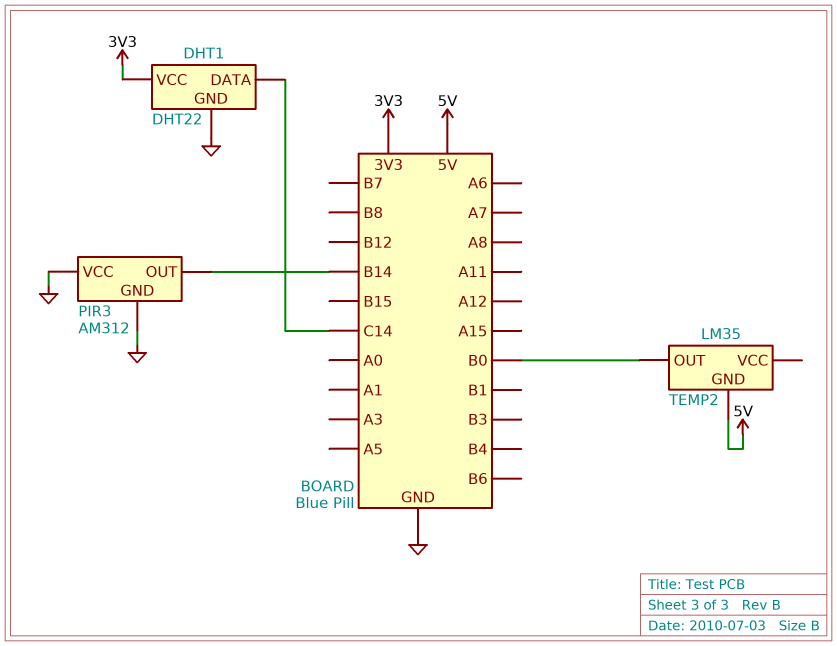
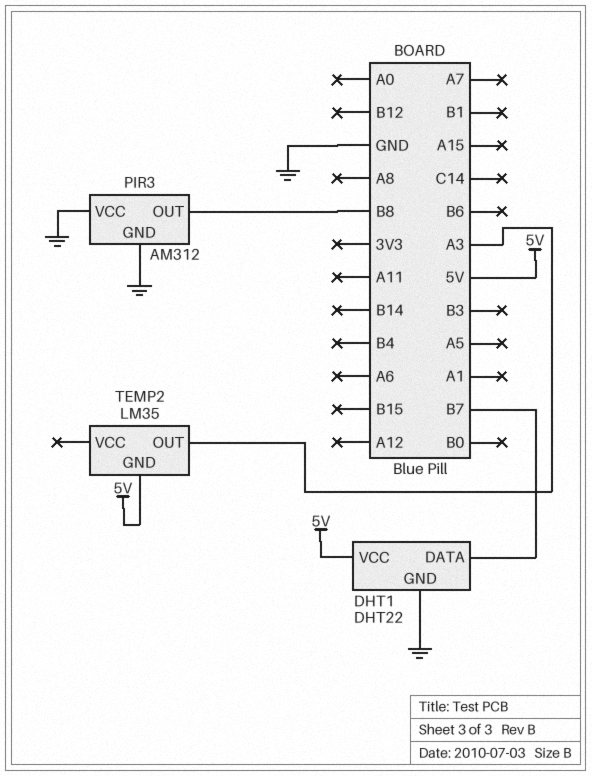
DHT1 pin DATA: C14 -> B7
DHT1 pin VCC: 3V3 -> 5V
PIR3 pin OUT: B14 -> B8
TEMP2 pin OUT: B0 -> A3

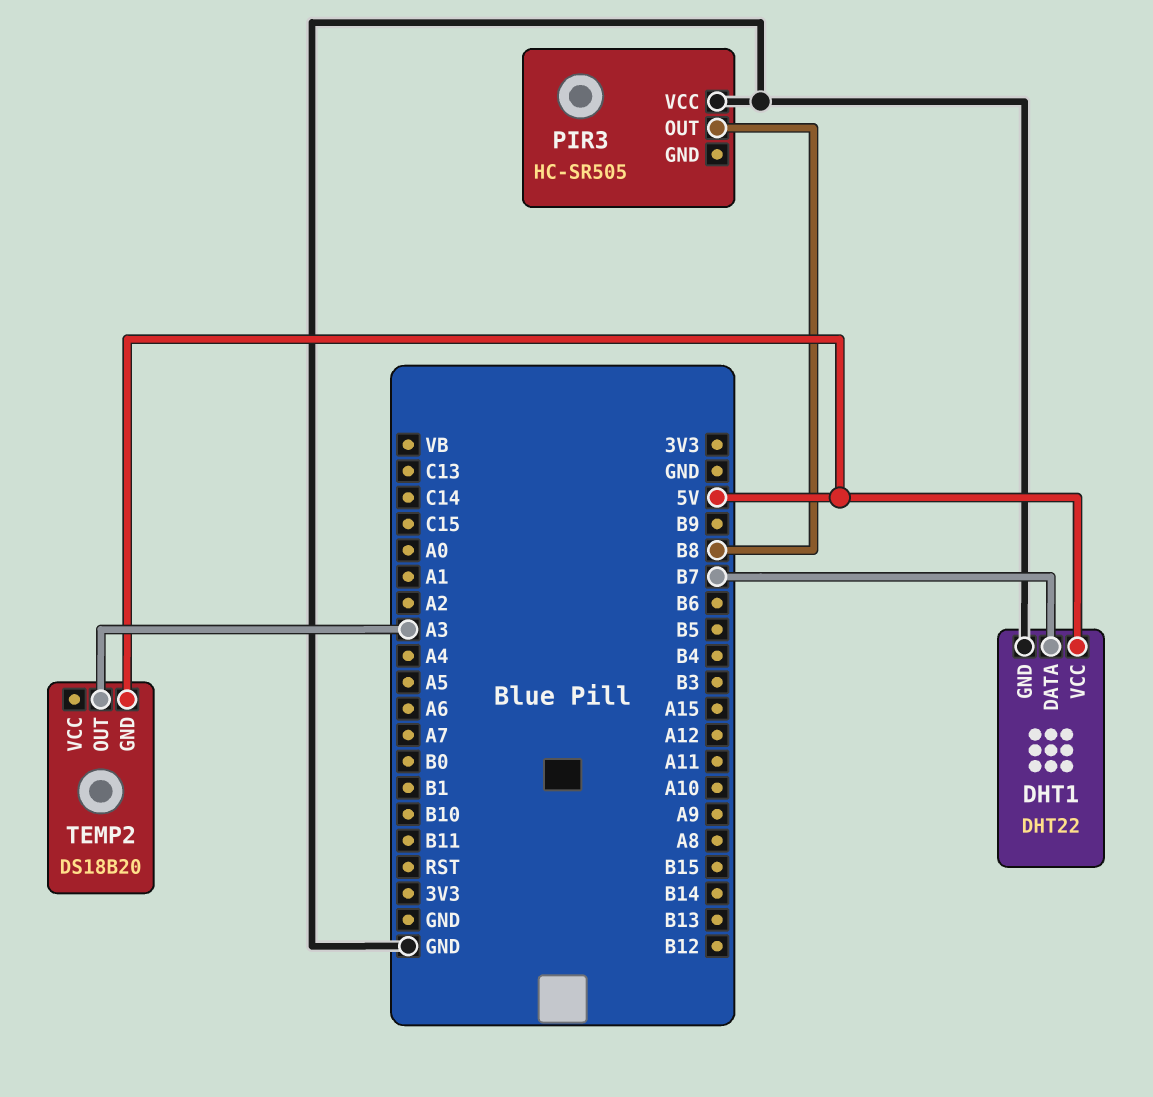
PIR3: AM312 -> HC-SR505
PIR3 pin GND: GND -> none
TEMP2: LM35 -> DS18B20

